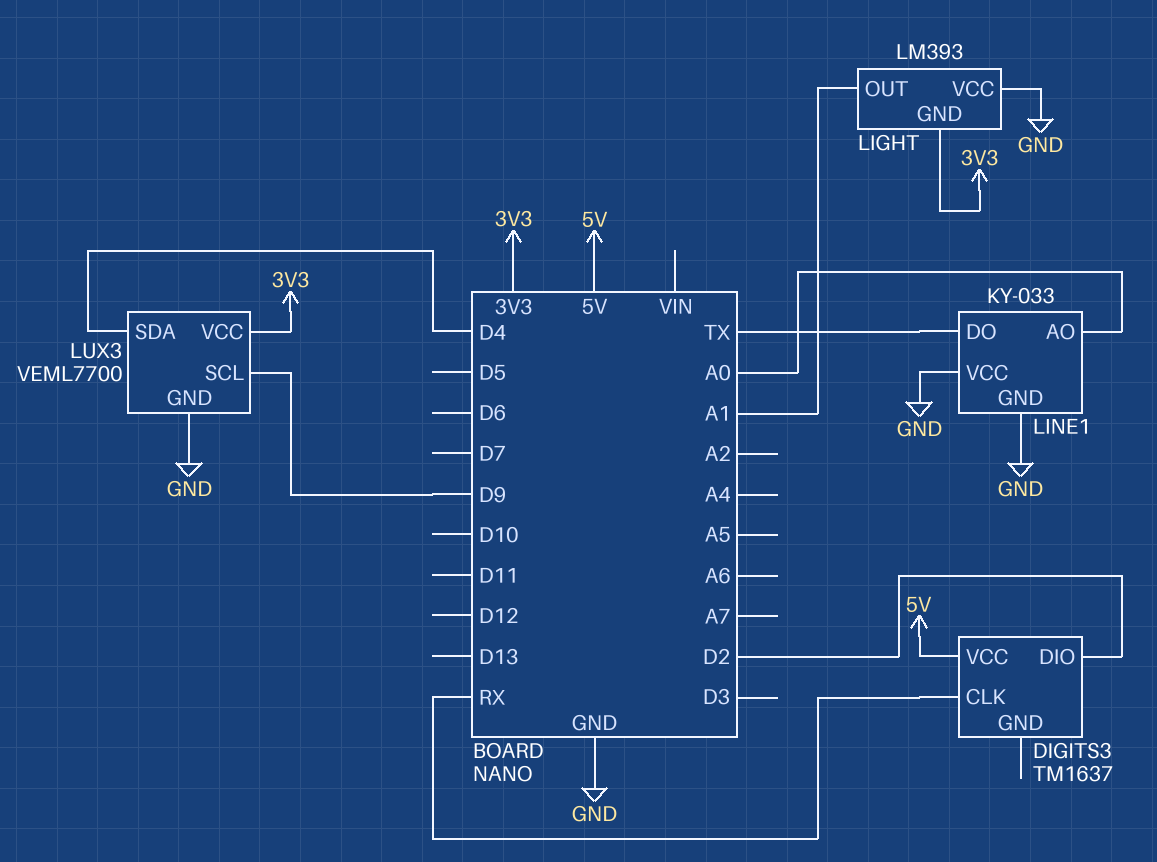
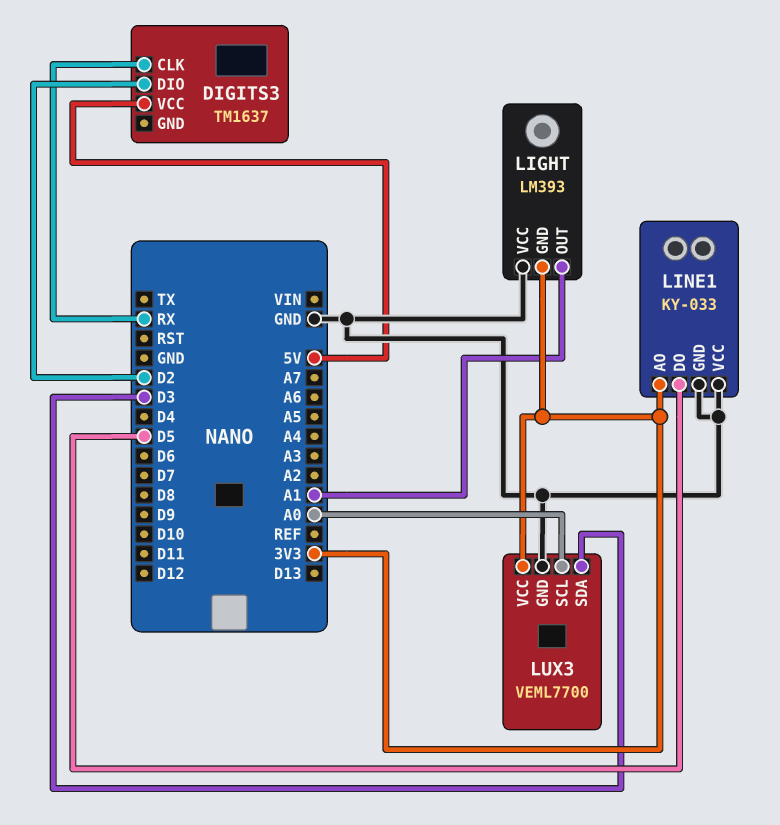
LINE1 pin AO: A0 -> 3V3
LINE1 pin DO: TX -> D5
LUX3 pin SCL: D9 -> A0
LUX3 pin SDA: D4 -> D3

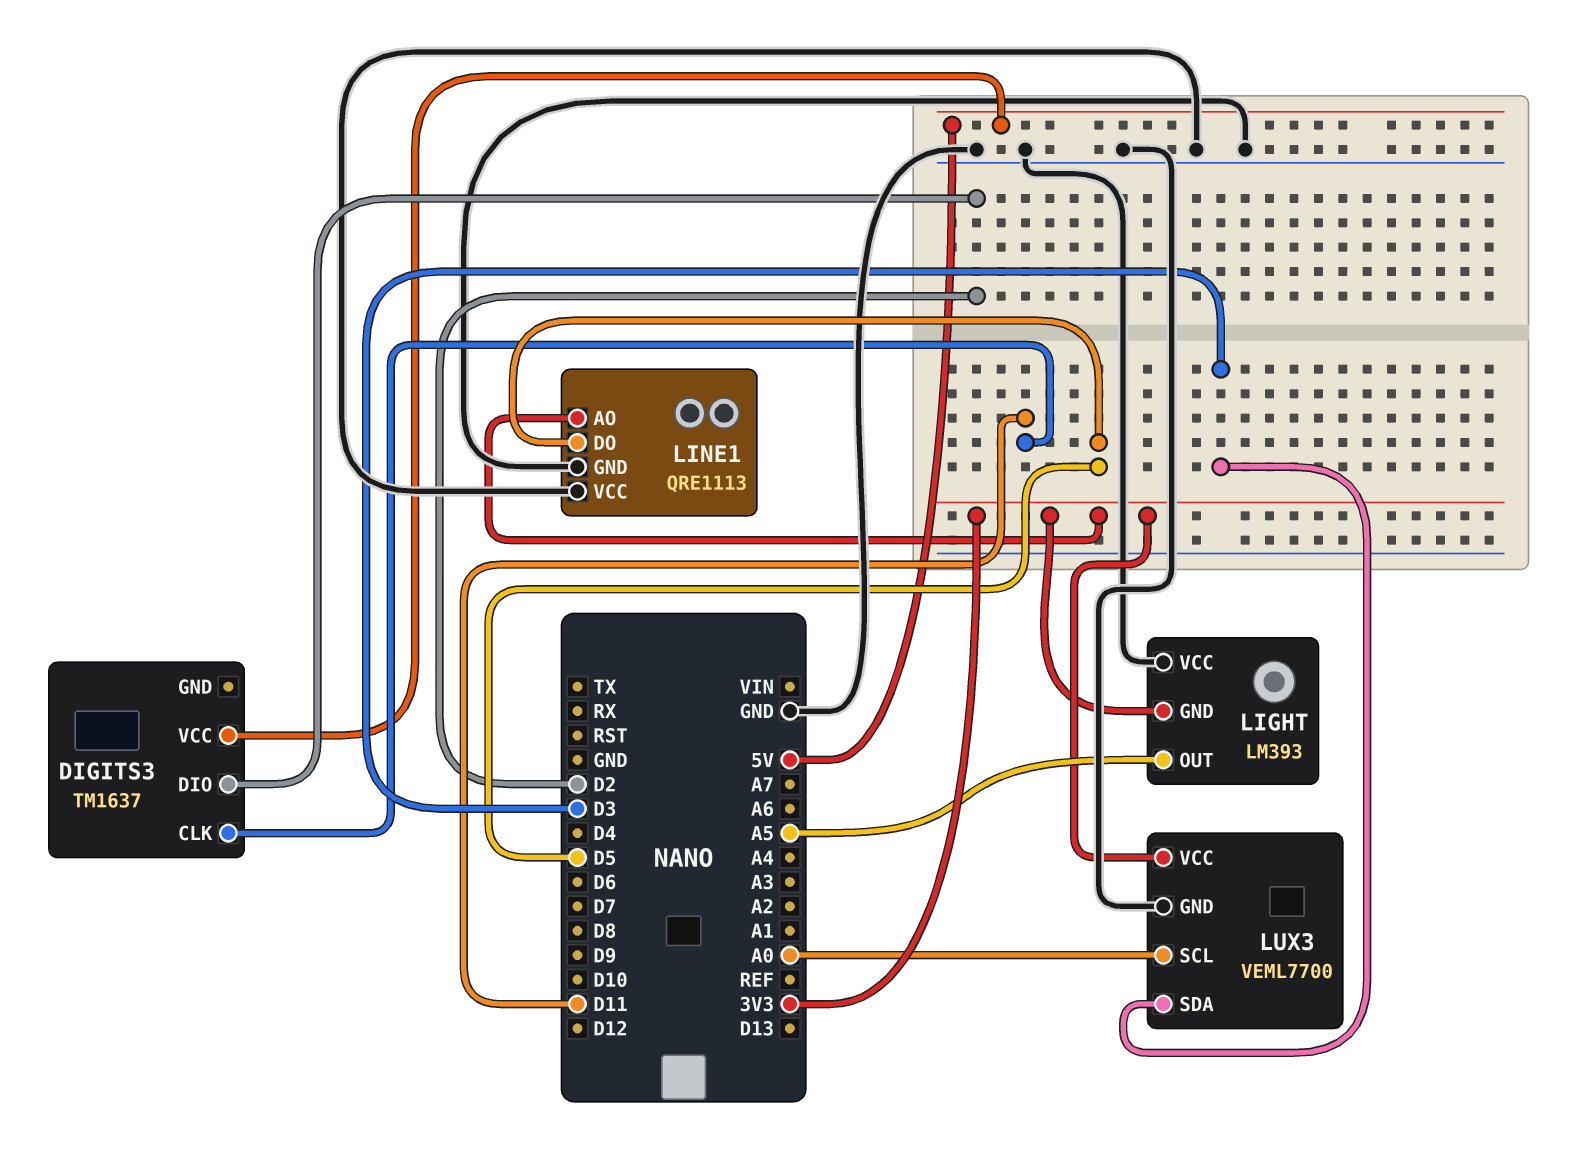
DIGITS3 pin CLK: RX -> D11
LIGHT pin OUT: A1 -> A5
LINE1: KY-033 -> QRE1113

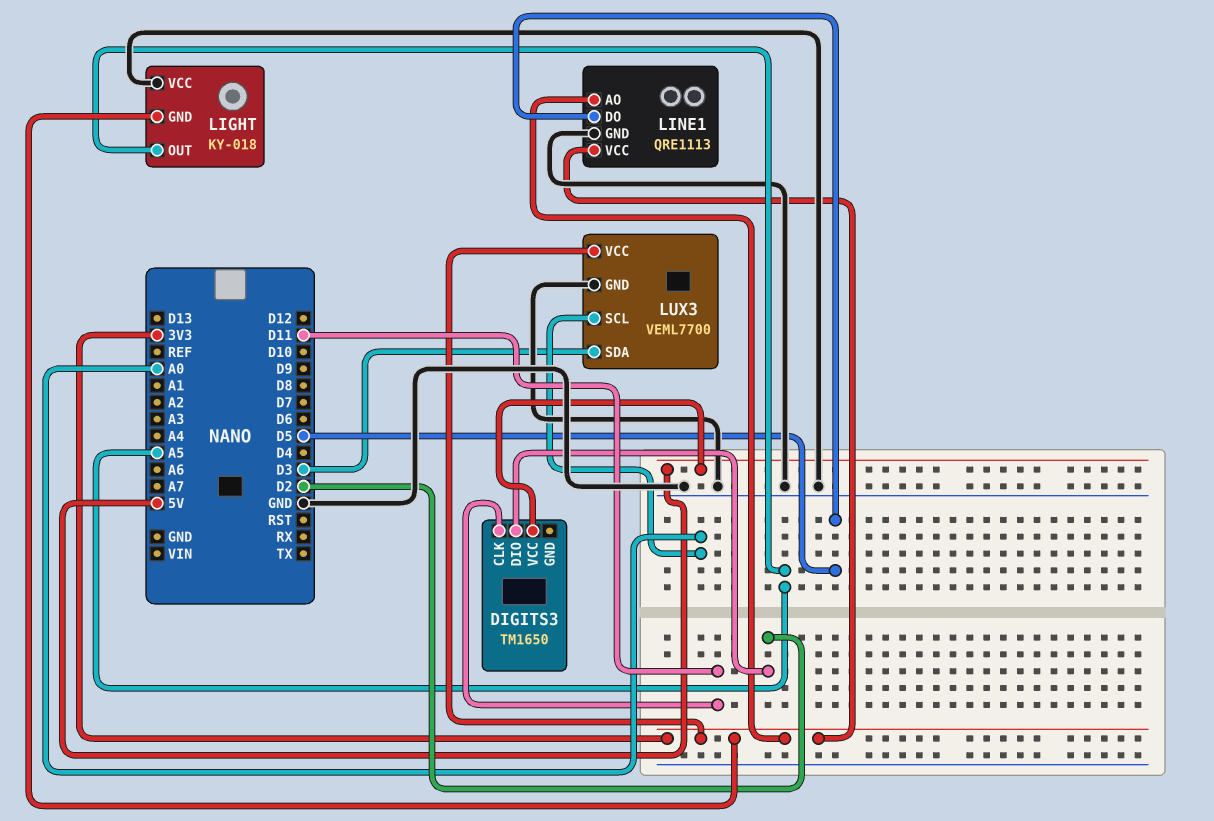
DIGITS3: TM1637 -> TM1650
LIGHT: LM393 -> KY-018
LINE1 pin VCC: GND -> 3V3

